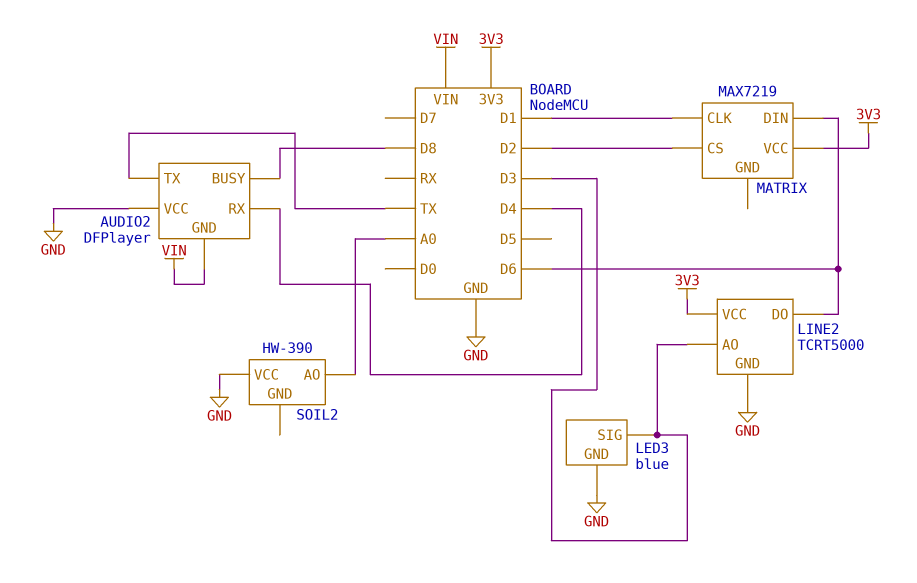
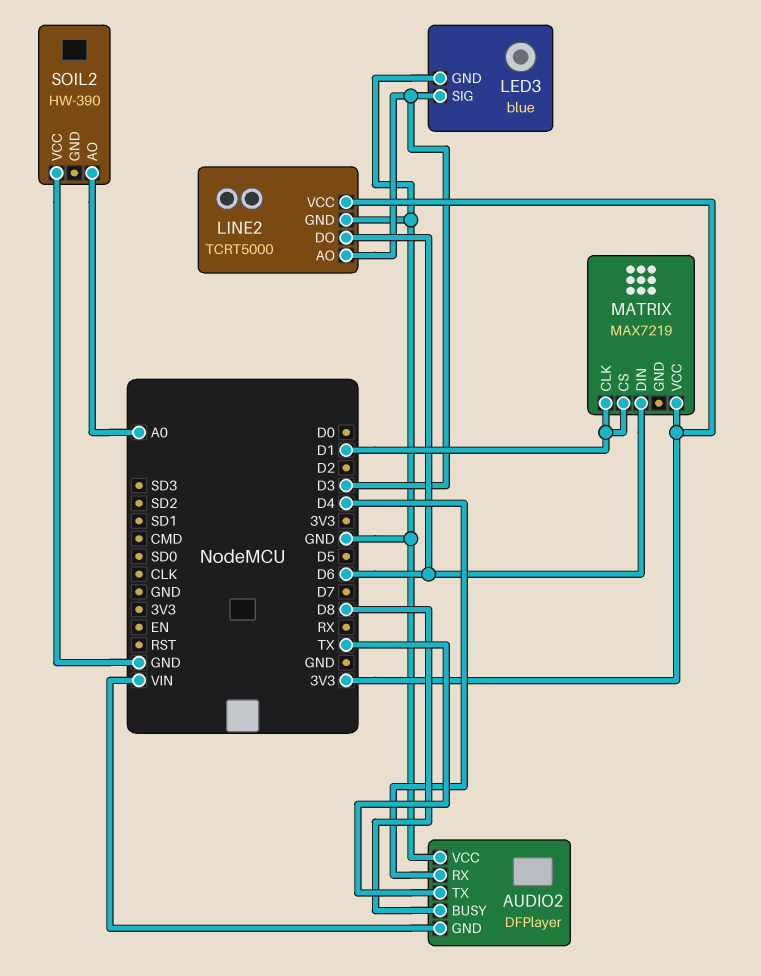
MATRIX pin CS: D2 -> D1

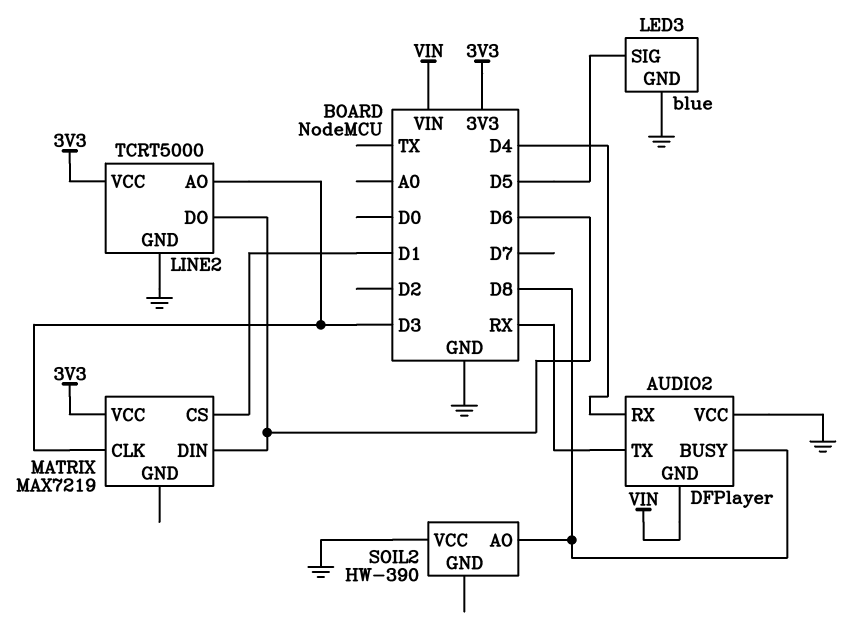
AUDIO2 pin TX: TX -> RX
LED3 pin SIG: D3 -> D5
MATRIX pin CLK: D1 -> D3
SOIL2 pin AO: A0 -> D8

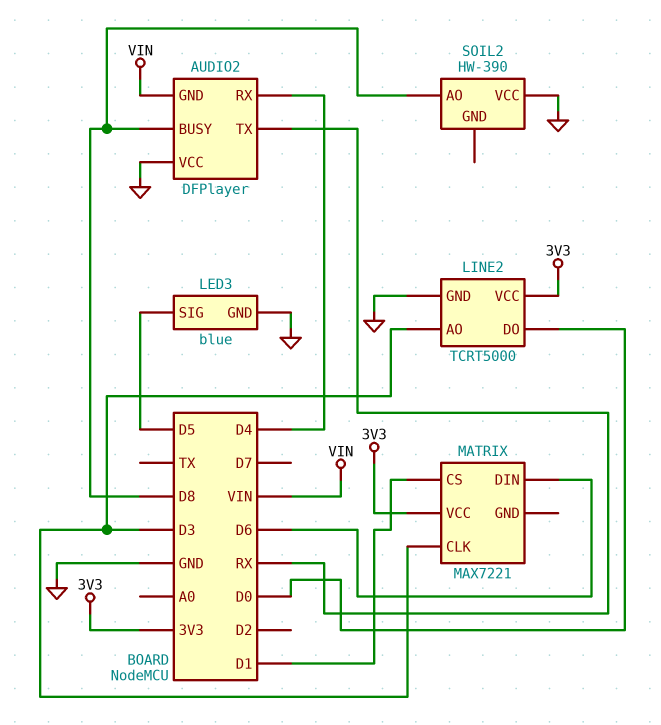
LINE2 pin DO: D6 -> D0
MATRIX: MAX7219 -> MAX7221

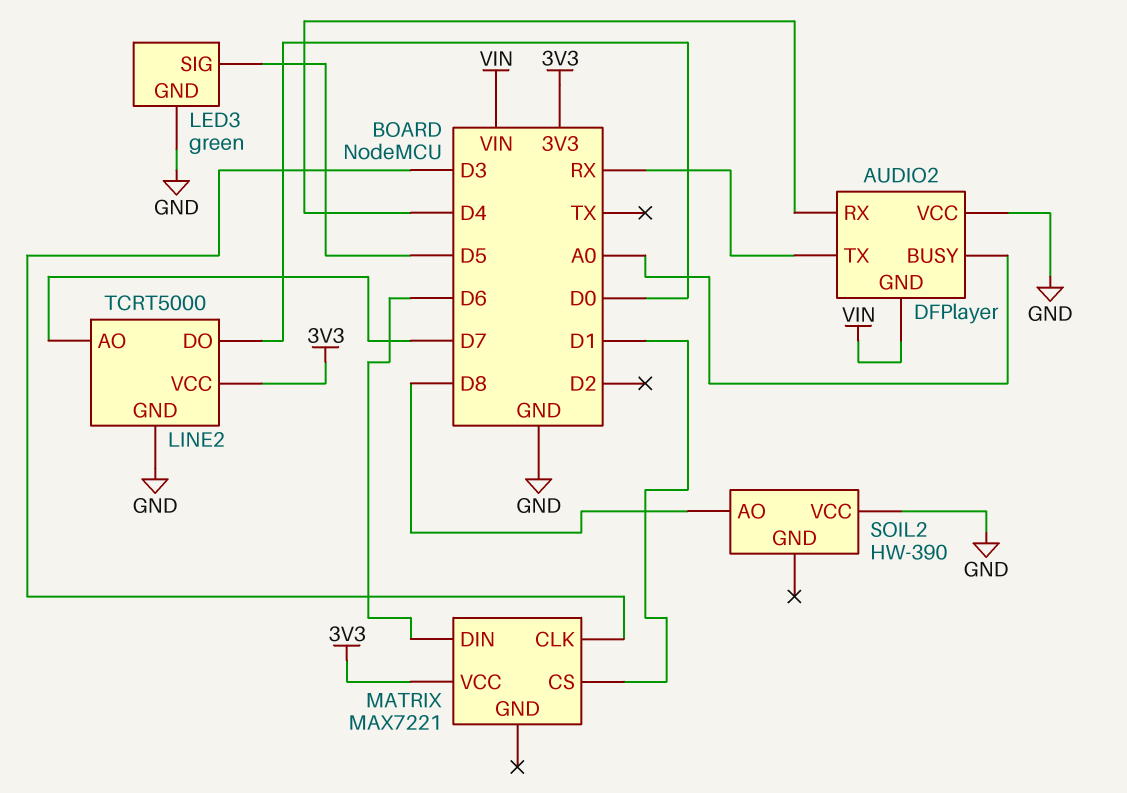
AUDIO2 pin BUSY: D8 -> A0
LED3: blue -> green
LINE2 pin AO: D3 -> D7

